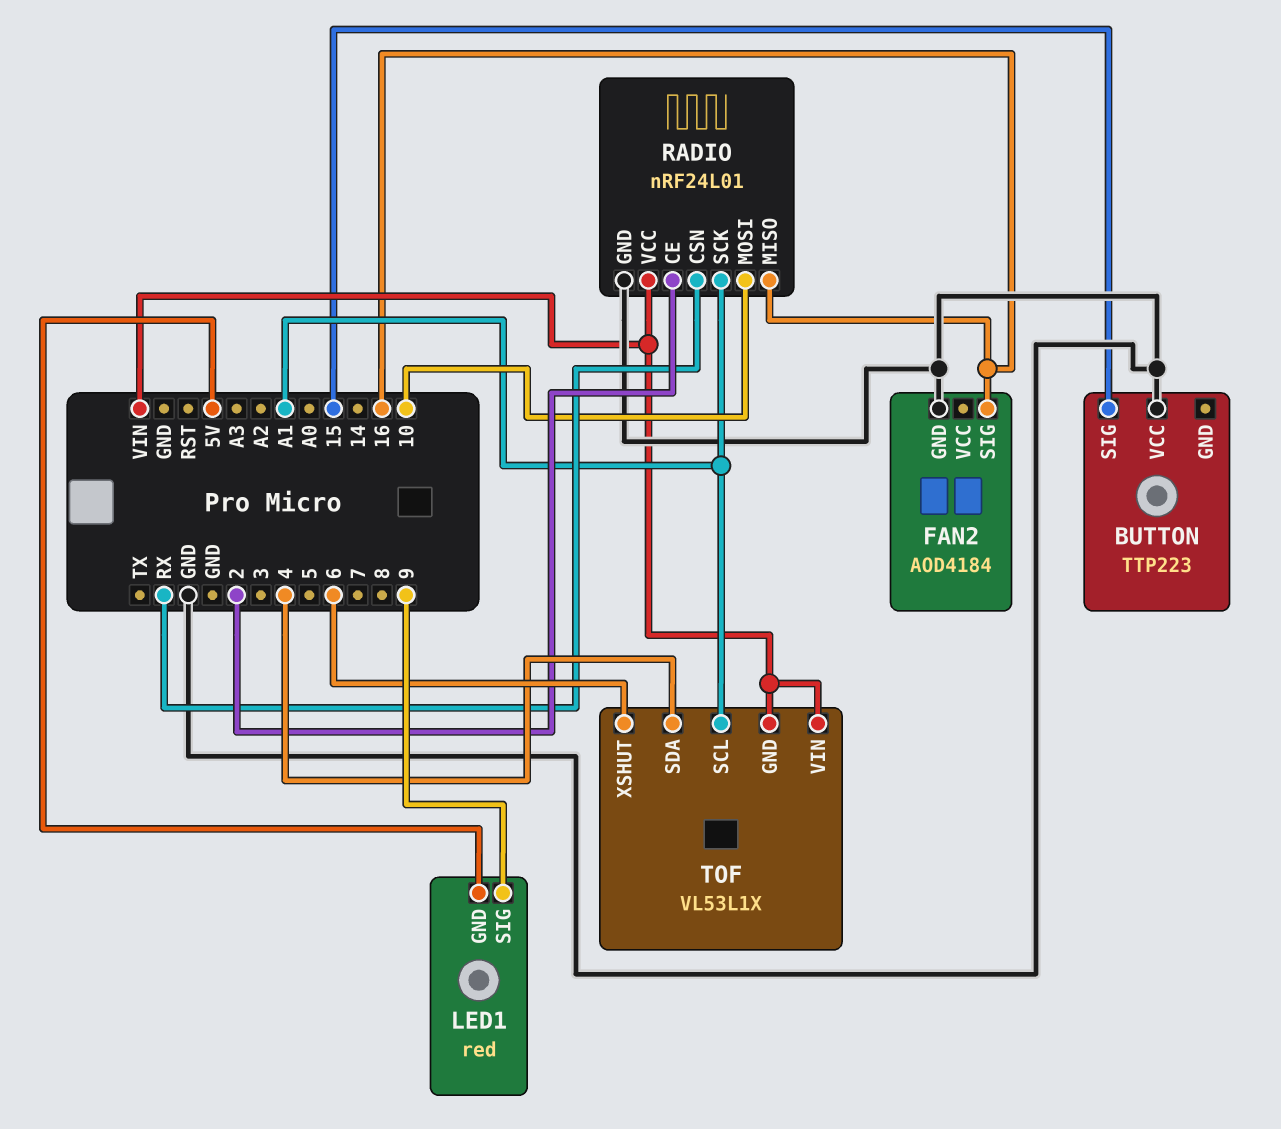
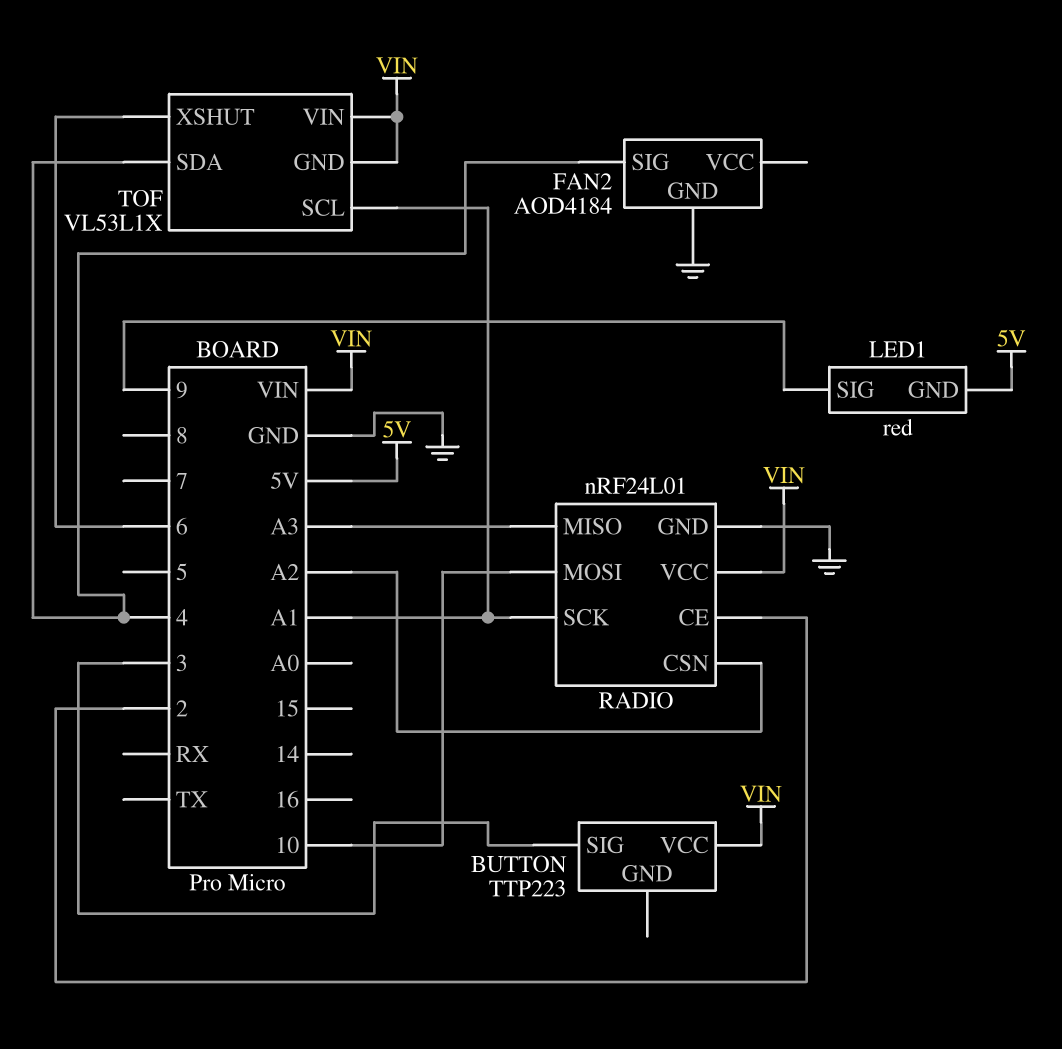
BUTTON pin SIG: 15 -> 3
BUTTON pin VCC: GND -> VIN
FAN2 pin SIG: 16 -> 4
RADIO pin CSN: RX -> A2
RADIO pin MISO: 16 -> A3

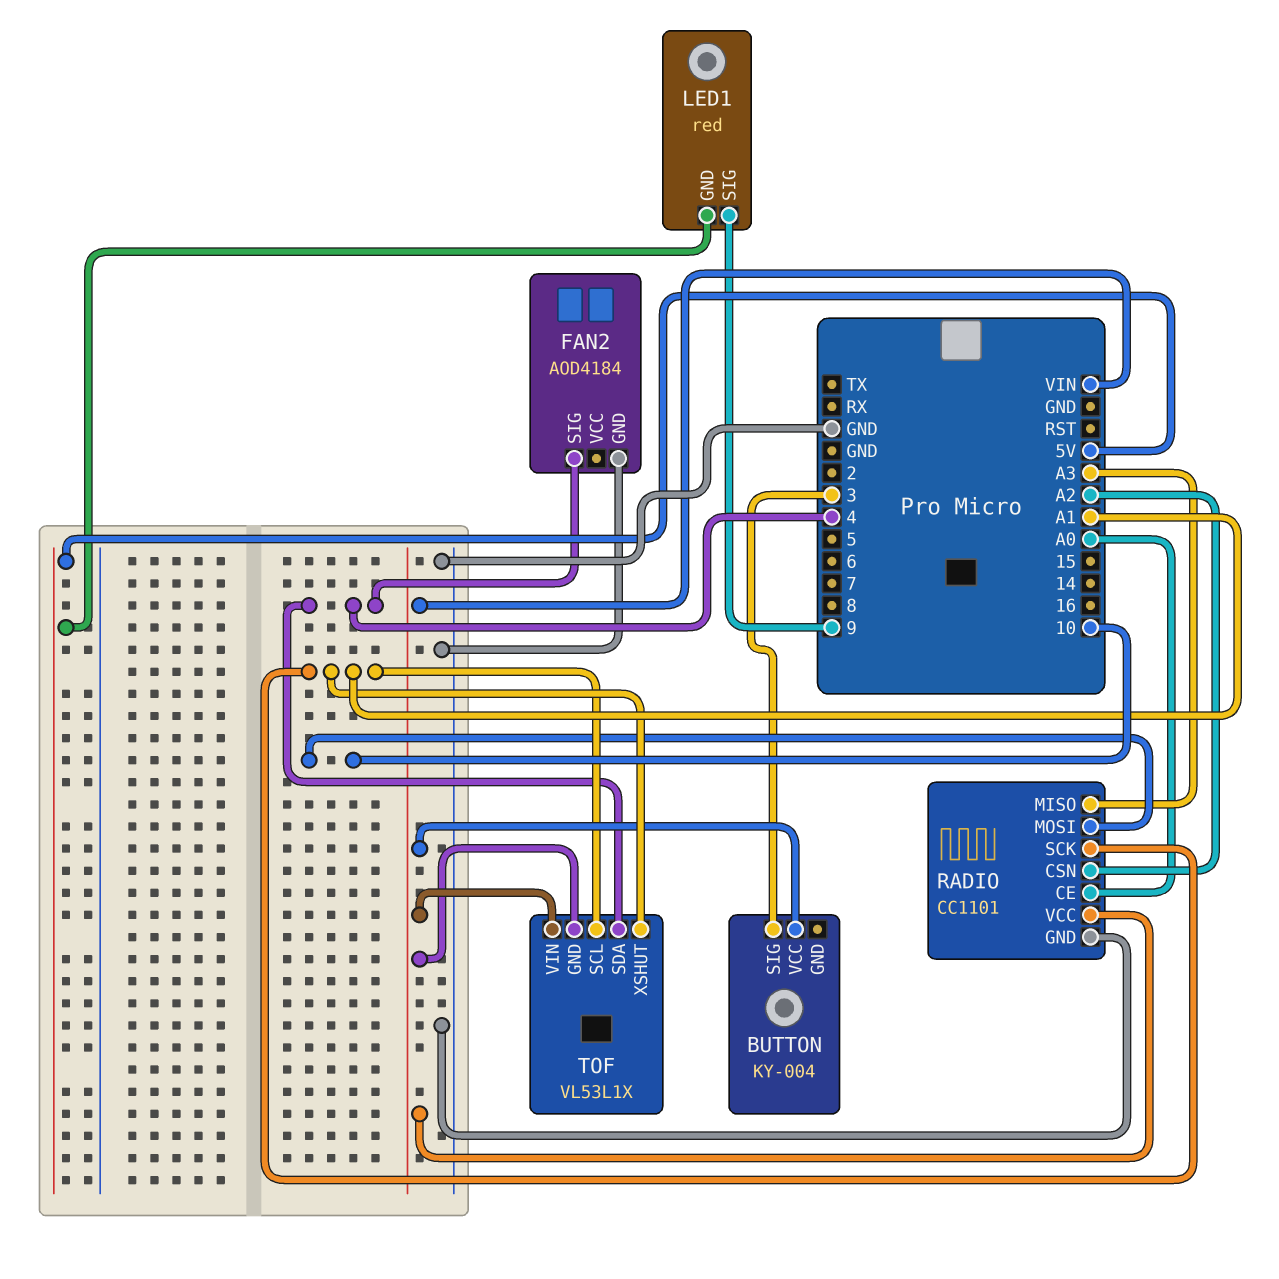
BUTTON: TTP223 -> KY-004
RADIO: nRF24L01 -> CC1101
RADIO pin CE: 2 -> A0
TOF pin XSHUT: 6 -> A1

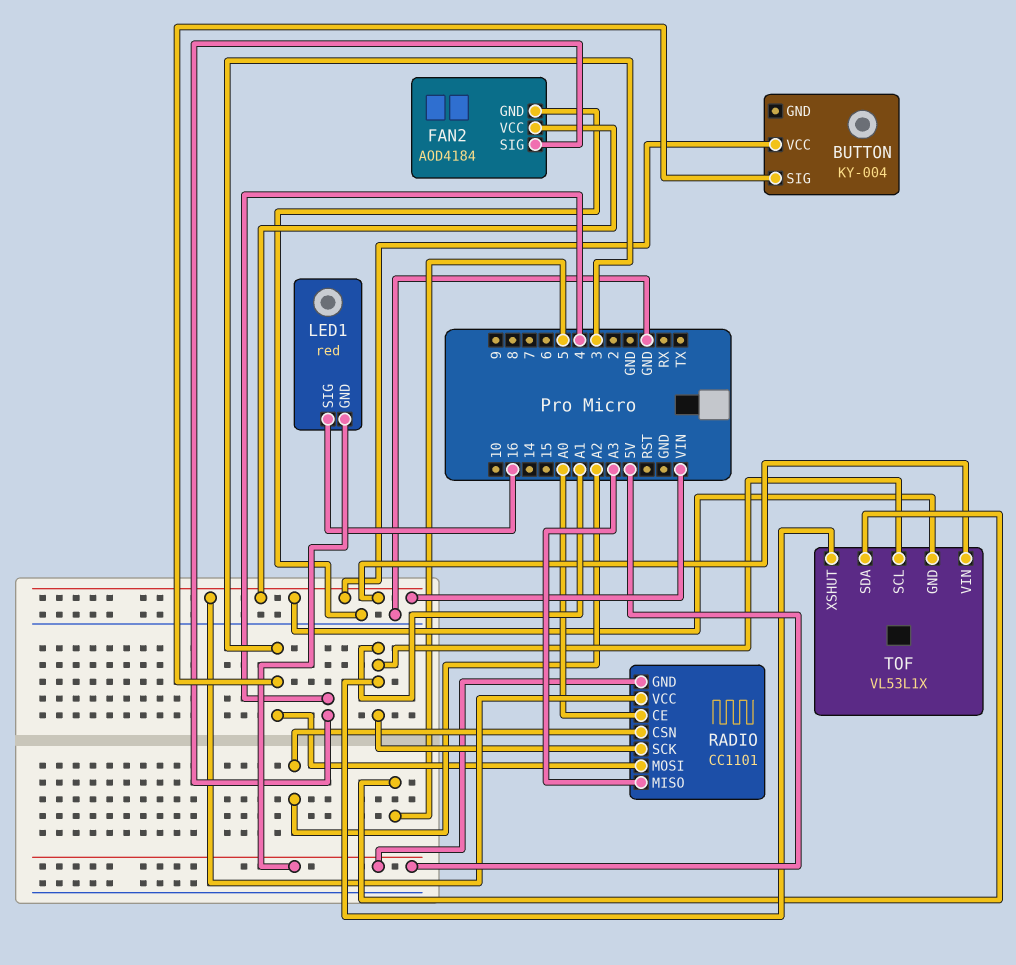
FAN2 pin VCC: none -> VIN
LED1 pin SIG: 9 -> 16
RADIO pin GND: GND -> 5V
RADIO pin MOSI: 10 -> 3
TOF pin SDA: 4 -> 5

